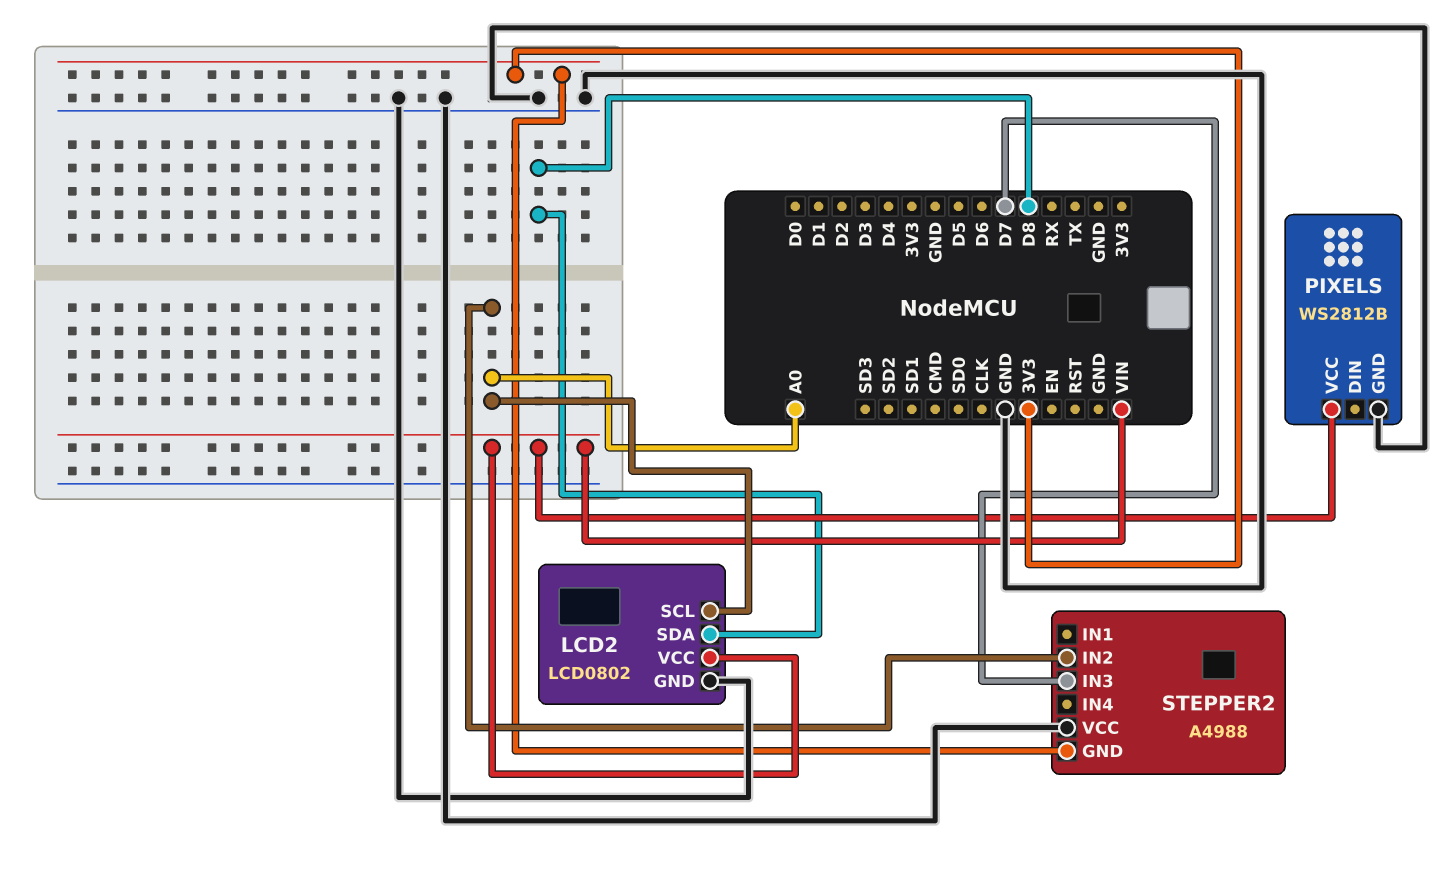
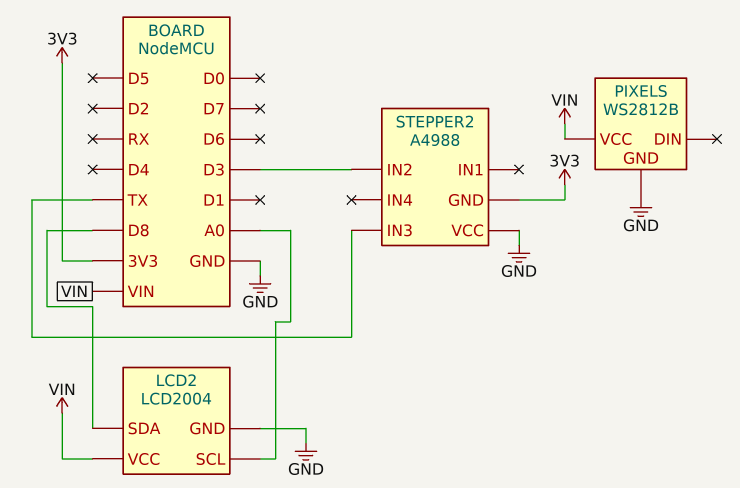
LCD2: LCD0802 -> LCD2004
STEPPER2 pin IN2: A0 -> D3
STEPPER2 pin IN3: D7 -> TX

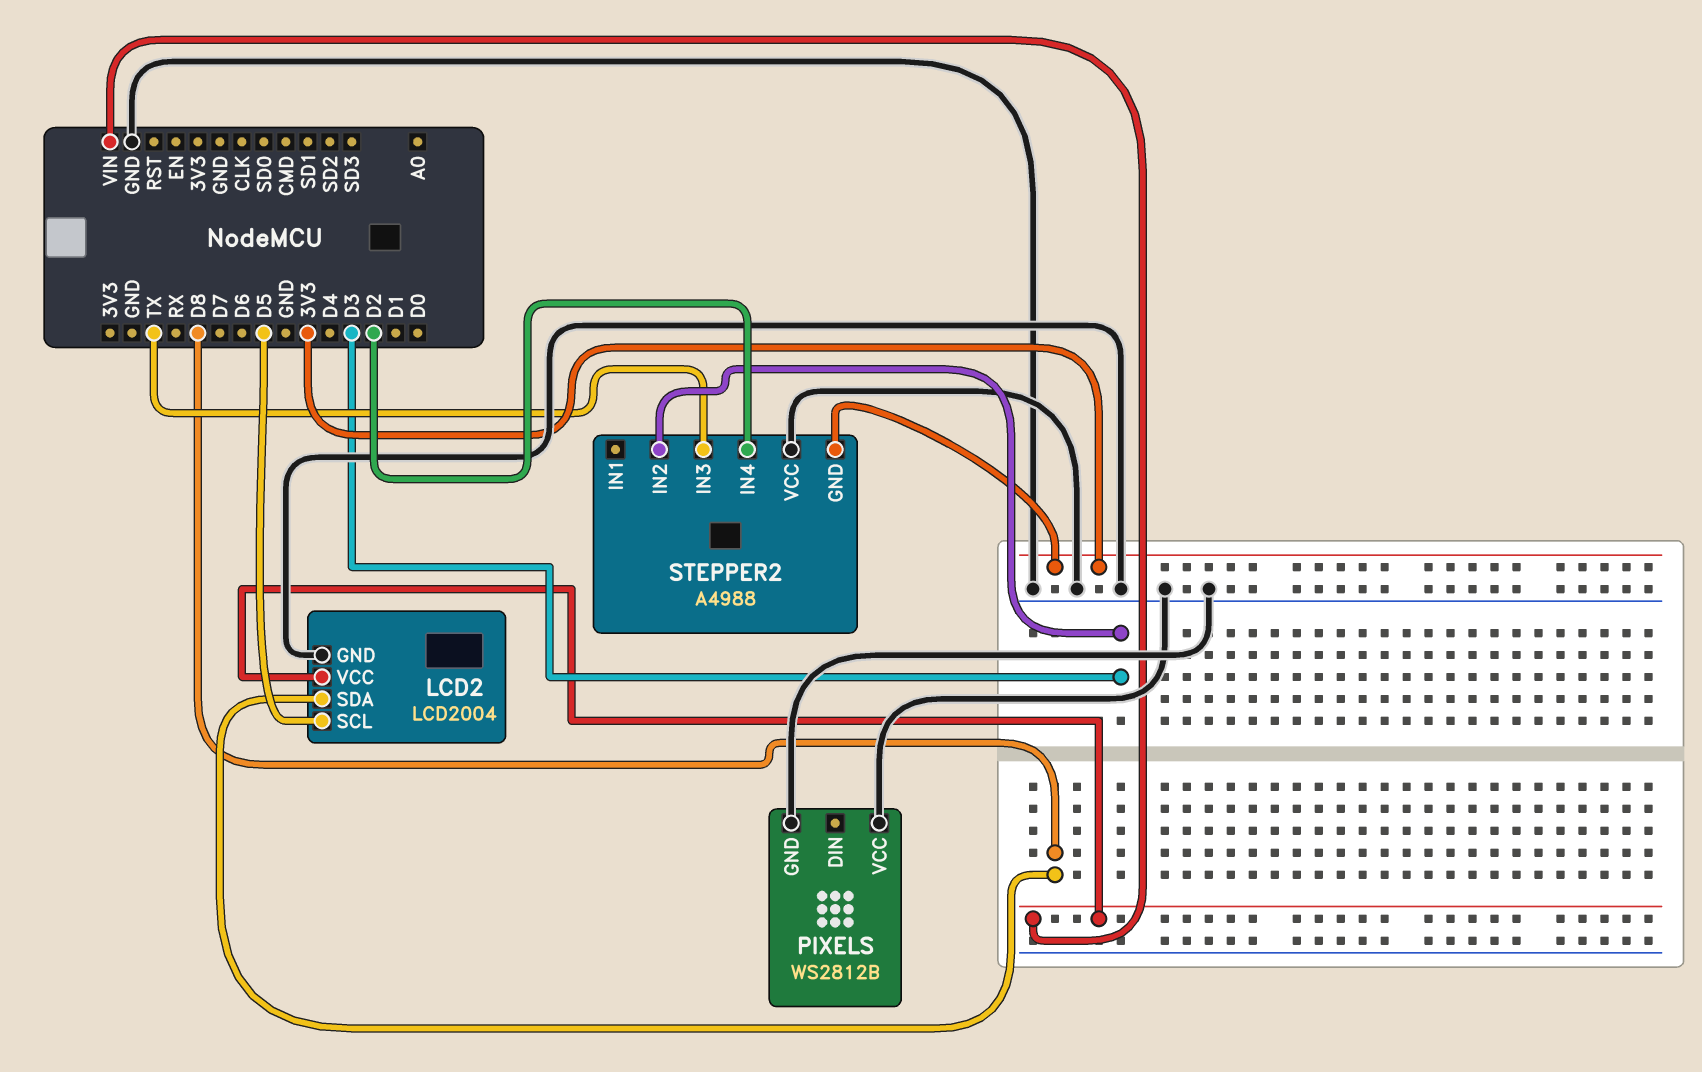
LCD2 pin SCL: A0 -> D5
PIXELS pin VCC: VIN -> GND
STEPPER2 pin IN4: none -> D2

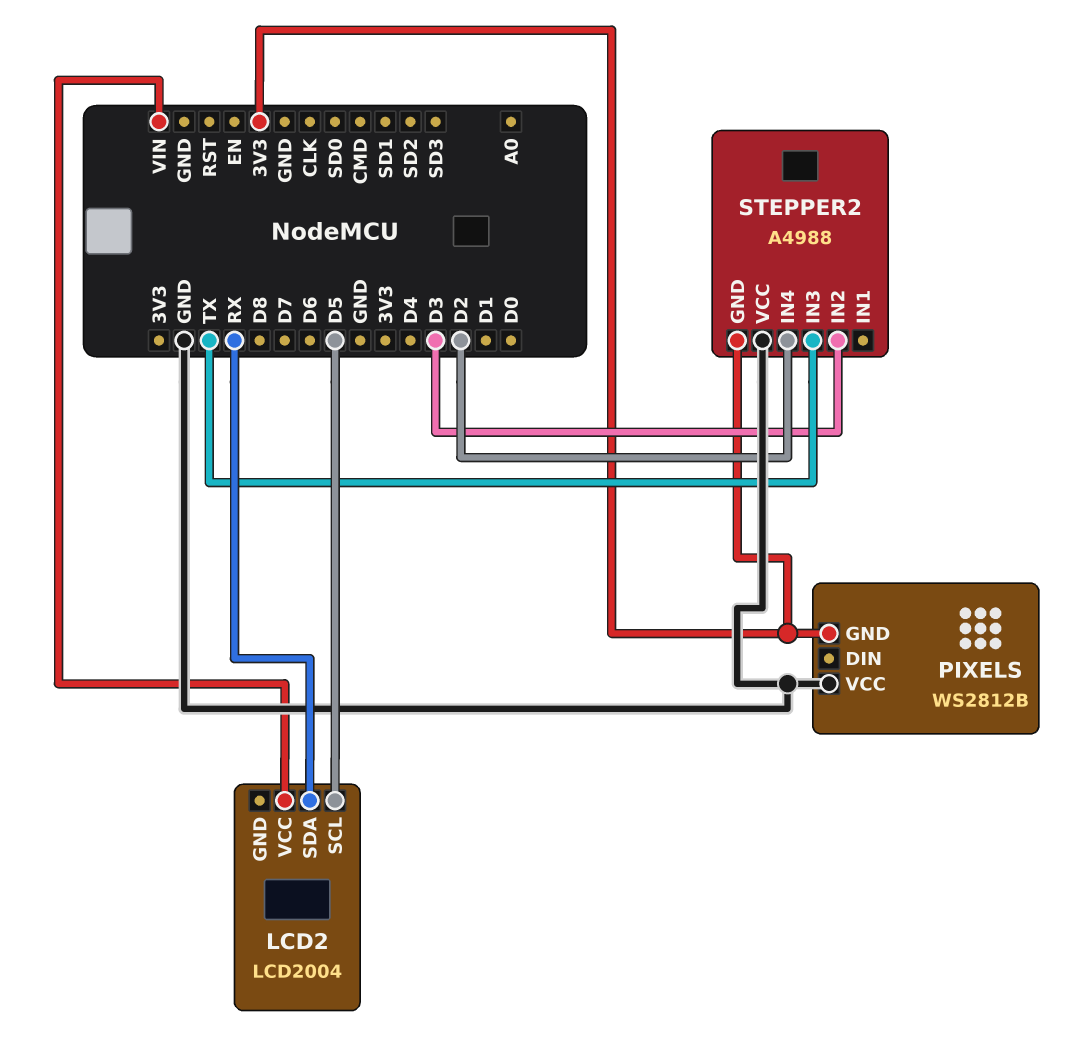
LCD2 pin GND: GND -> none
LCD2 pin SDA: D8 -> RX
PIXELS pin GND: GND -> 3V3

